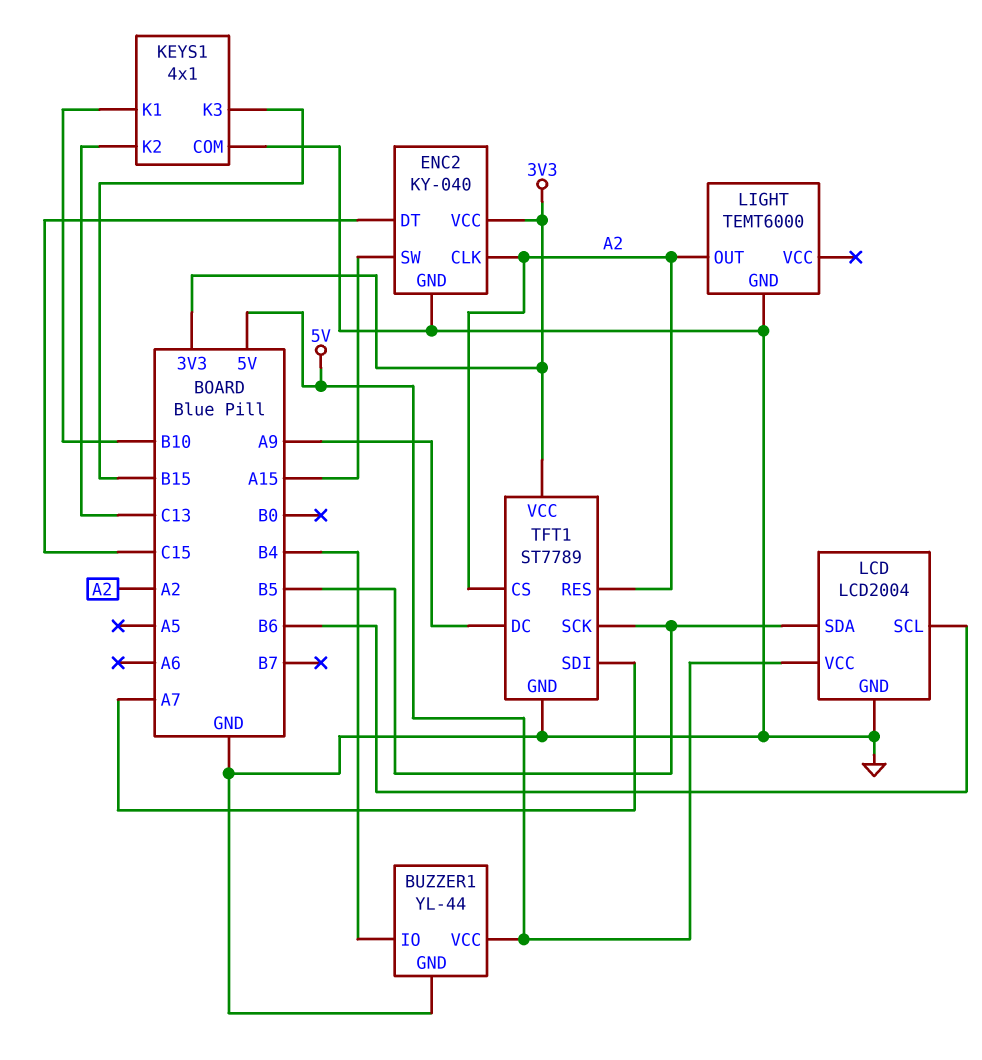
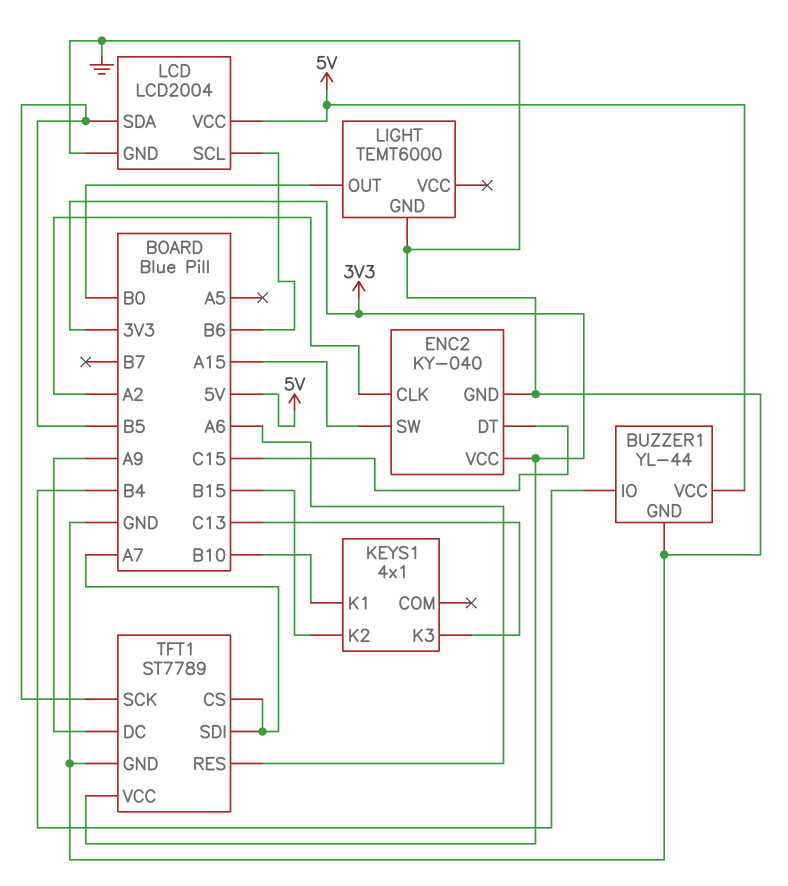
KEYS1 pin COM: GND -> none
KEYS1 pin K2: C13 -> B15
KEYS1 pin K3: B15 -> C13
LIGHT pin OUT: A2 -> B0
TFT1 pin CS: A2 -> A7
TFT1 pin RES: A2 -> A6

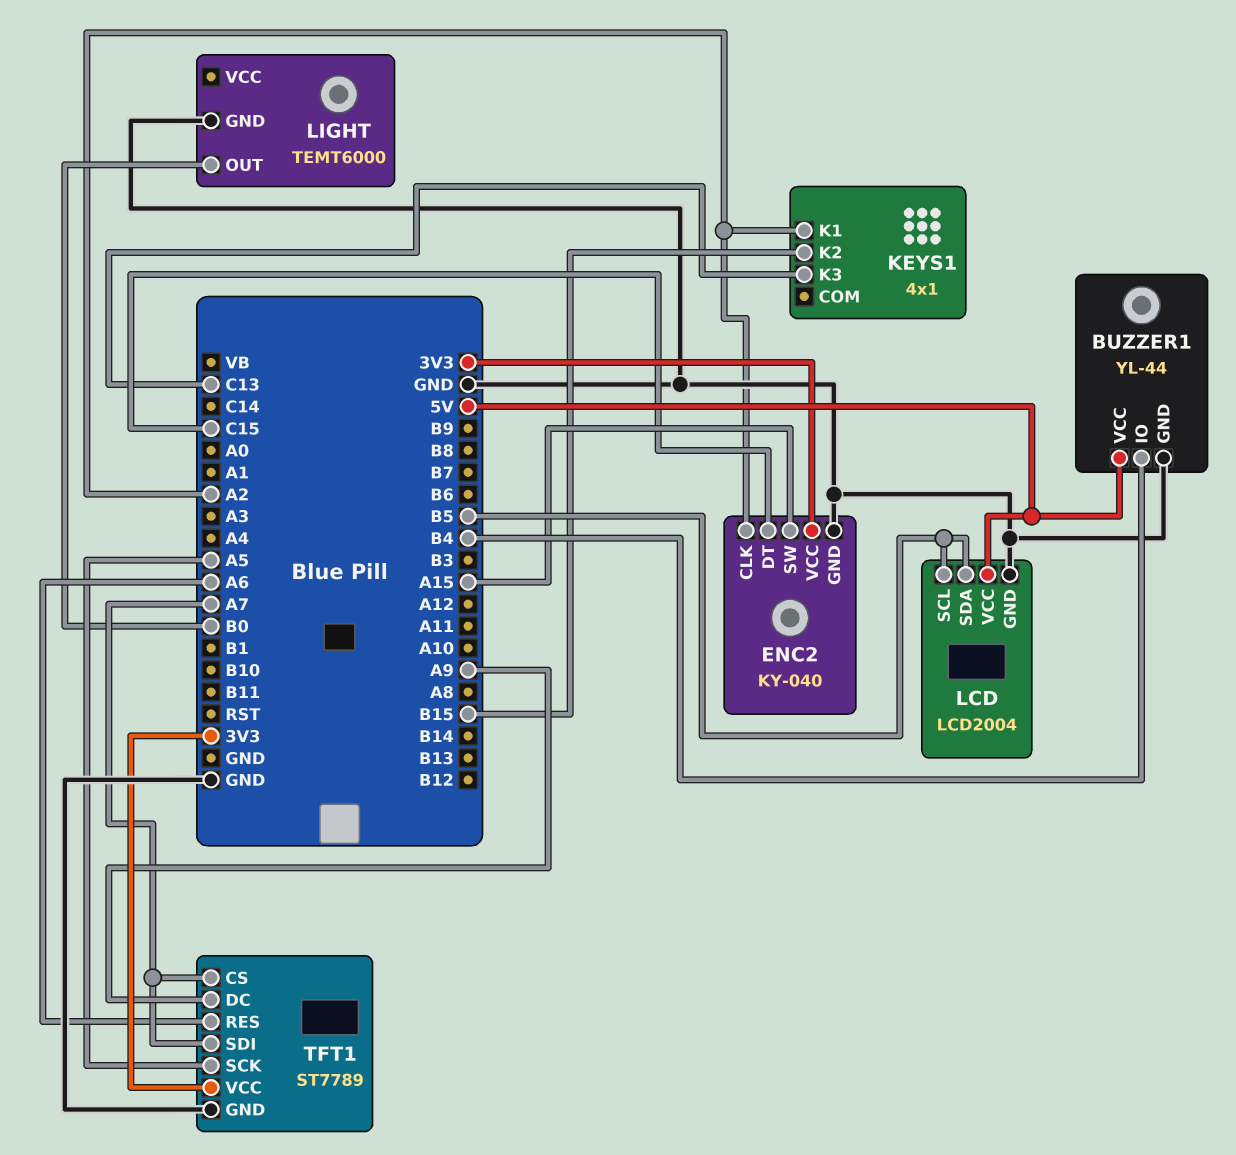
KEYS1 pin K1: B10 -> A2
LCD pin SCL: B6 -> B5
TFT1 pin SCK: B5 -> A5

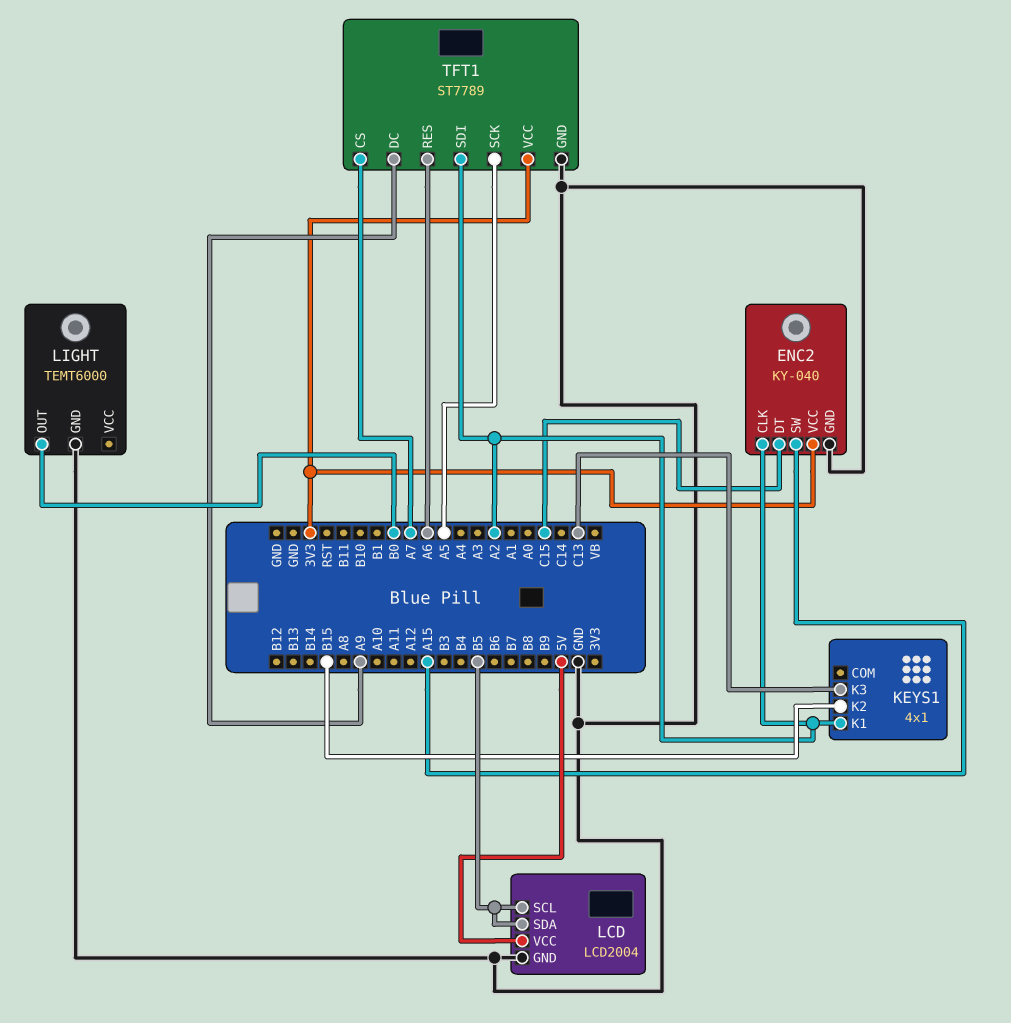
BUZZER1: YL-44 -> none
BUZZER1 pin GND: GND -> none
BUZZER1 pin IO: B4 -> none
BUZZER1 pin VCC: 5V -> none
TFT1 pin SDI: A7 -> A2

